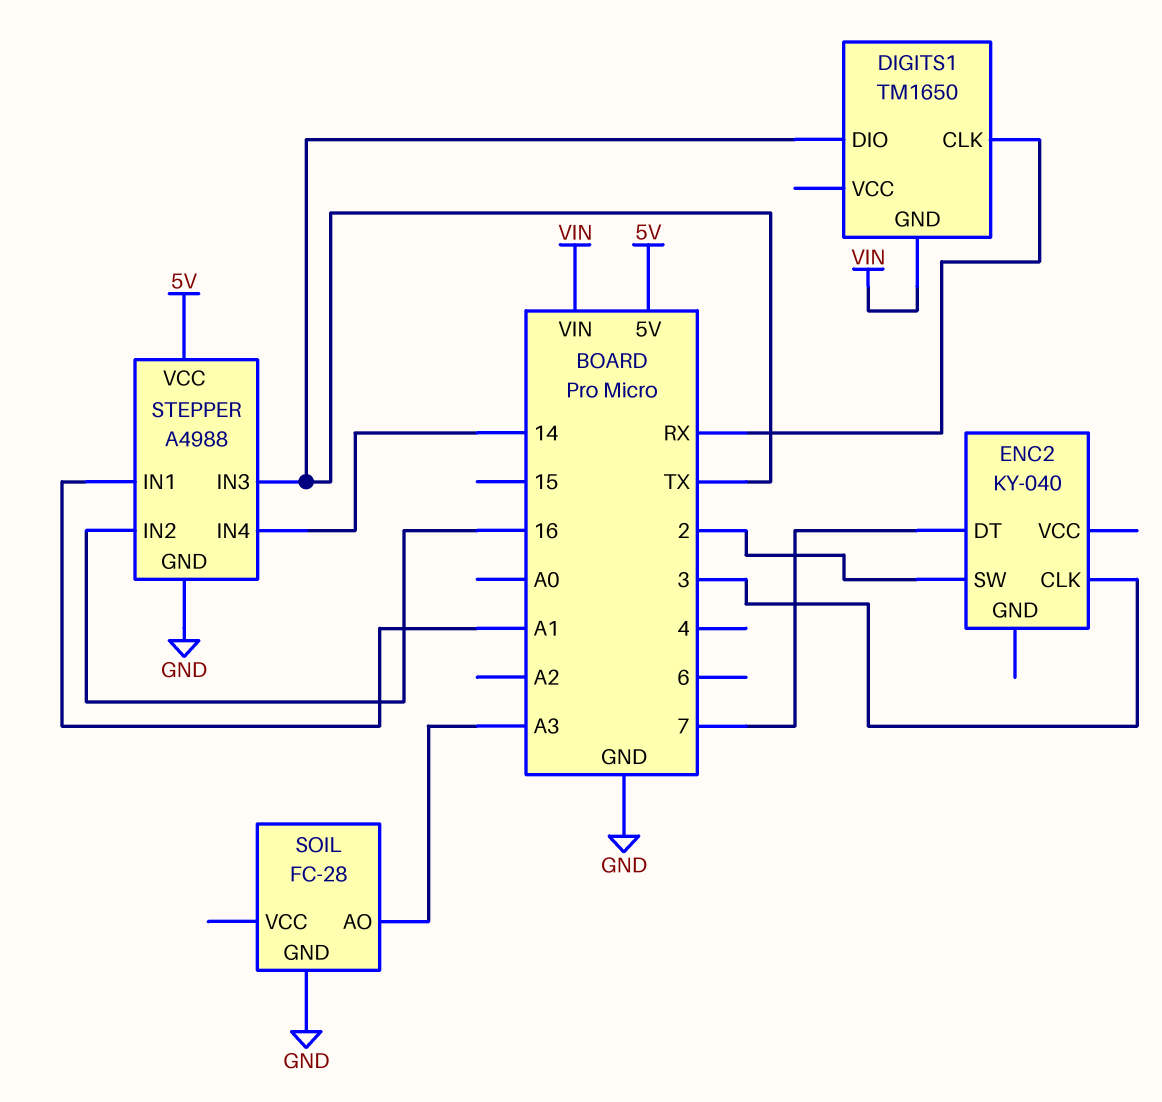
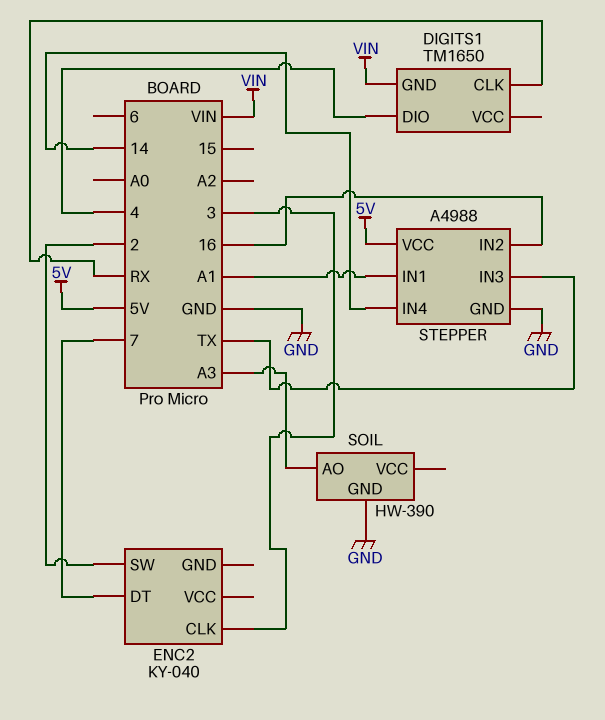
DIGITS1 pin DIO: TX -> 4
SOIL: FC-28 -> HW-390

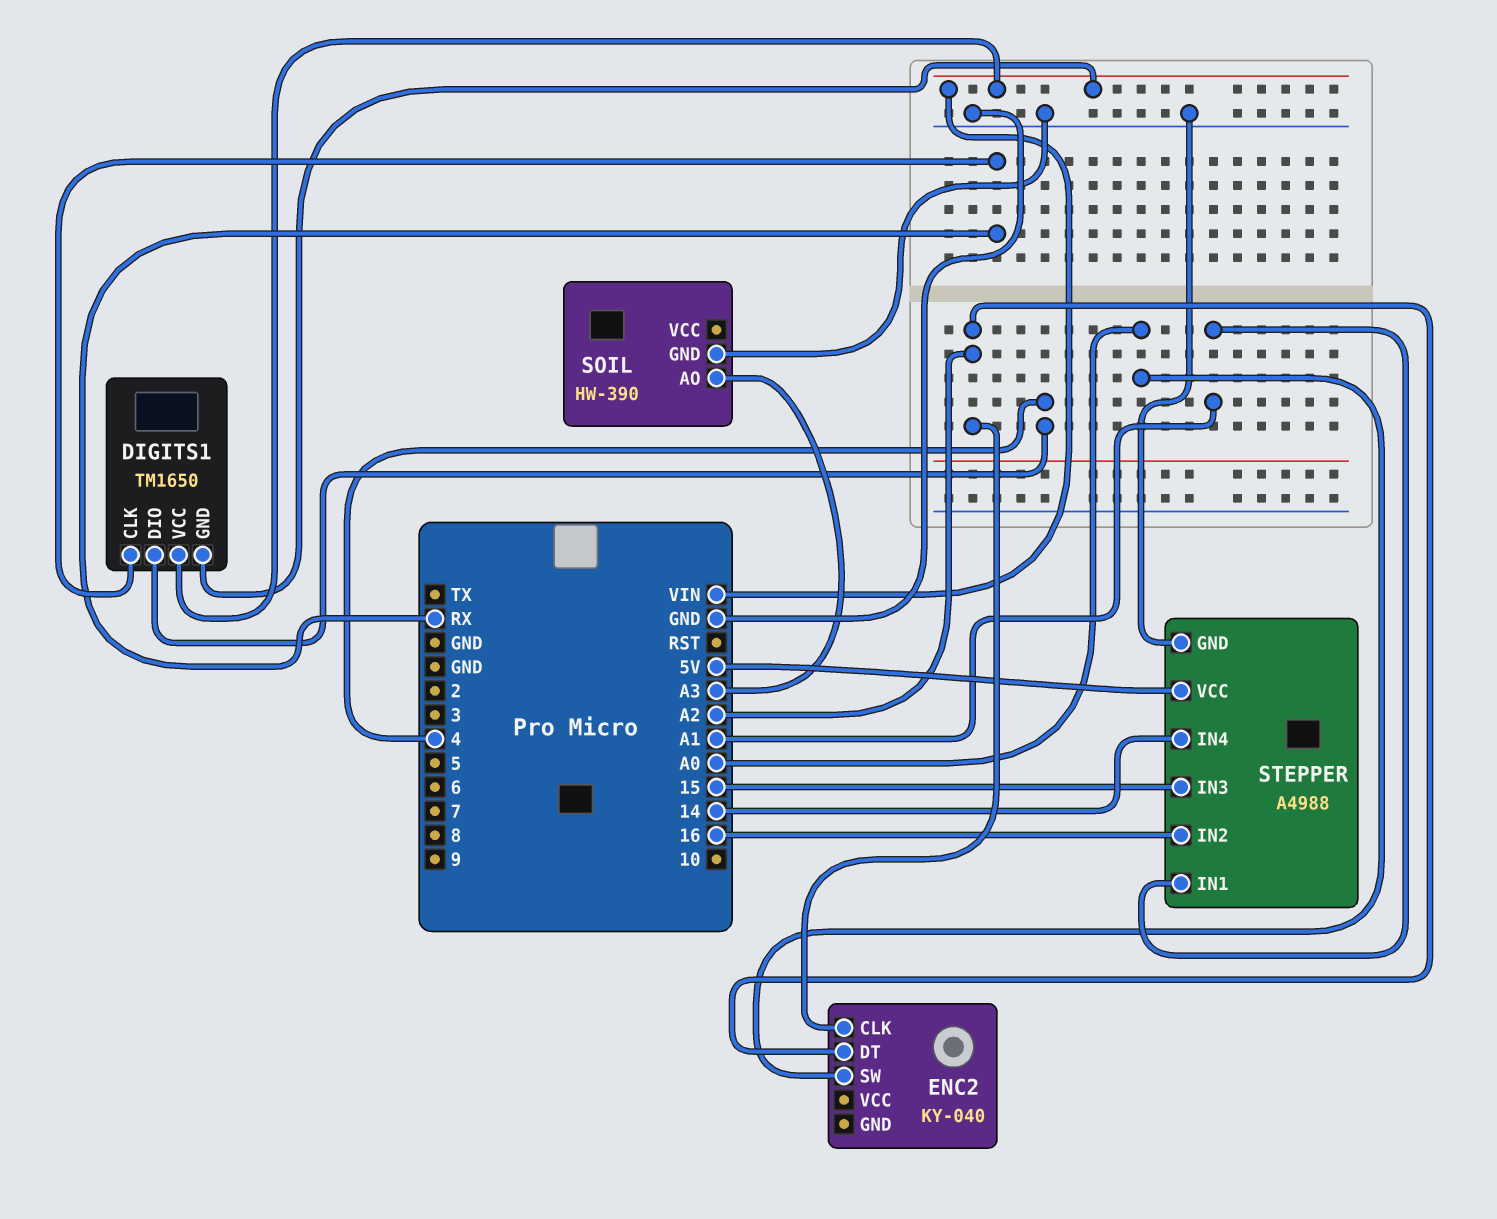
DIGITS1 pin VCC: none -> VIN
ENC2 pin CLK: 3 -> A2
ENC2 pin DT: 7 -> A2
ENC2 pin SW: 2 -> A0
STEPPER pin IN3: TX -> 15

